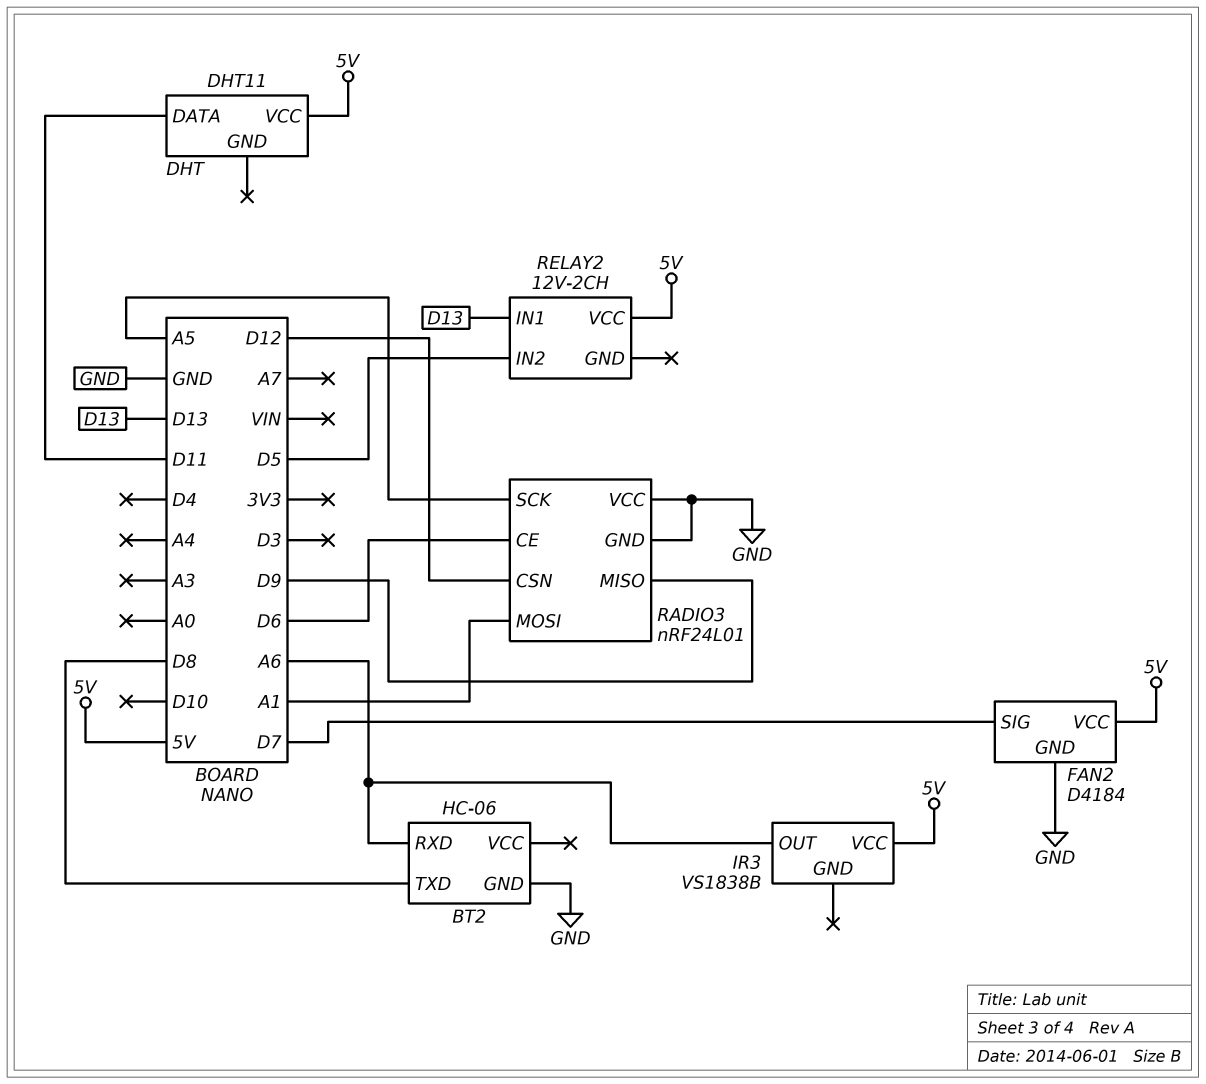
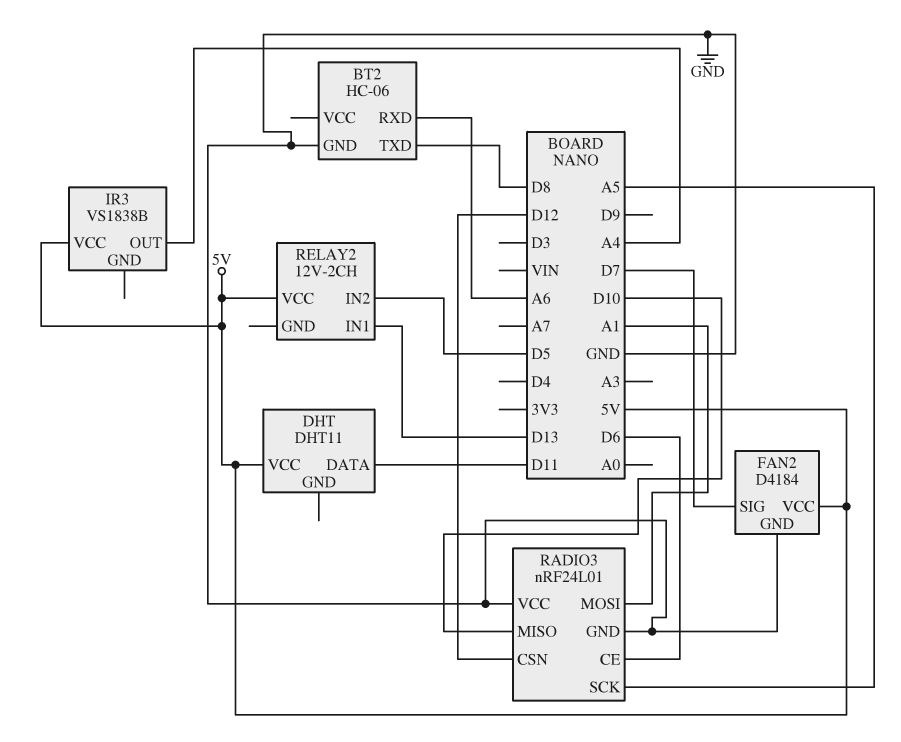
IR3 pin OUT: A6 -> A4
RADIO3 pin MISO: D9 -> D10

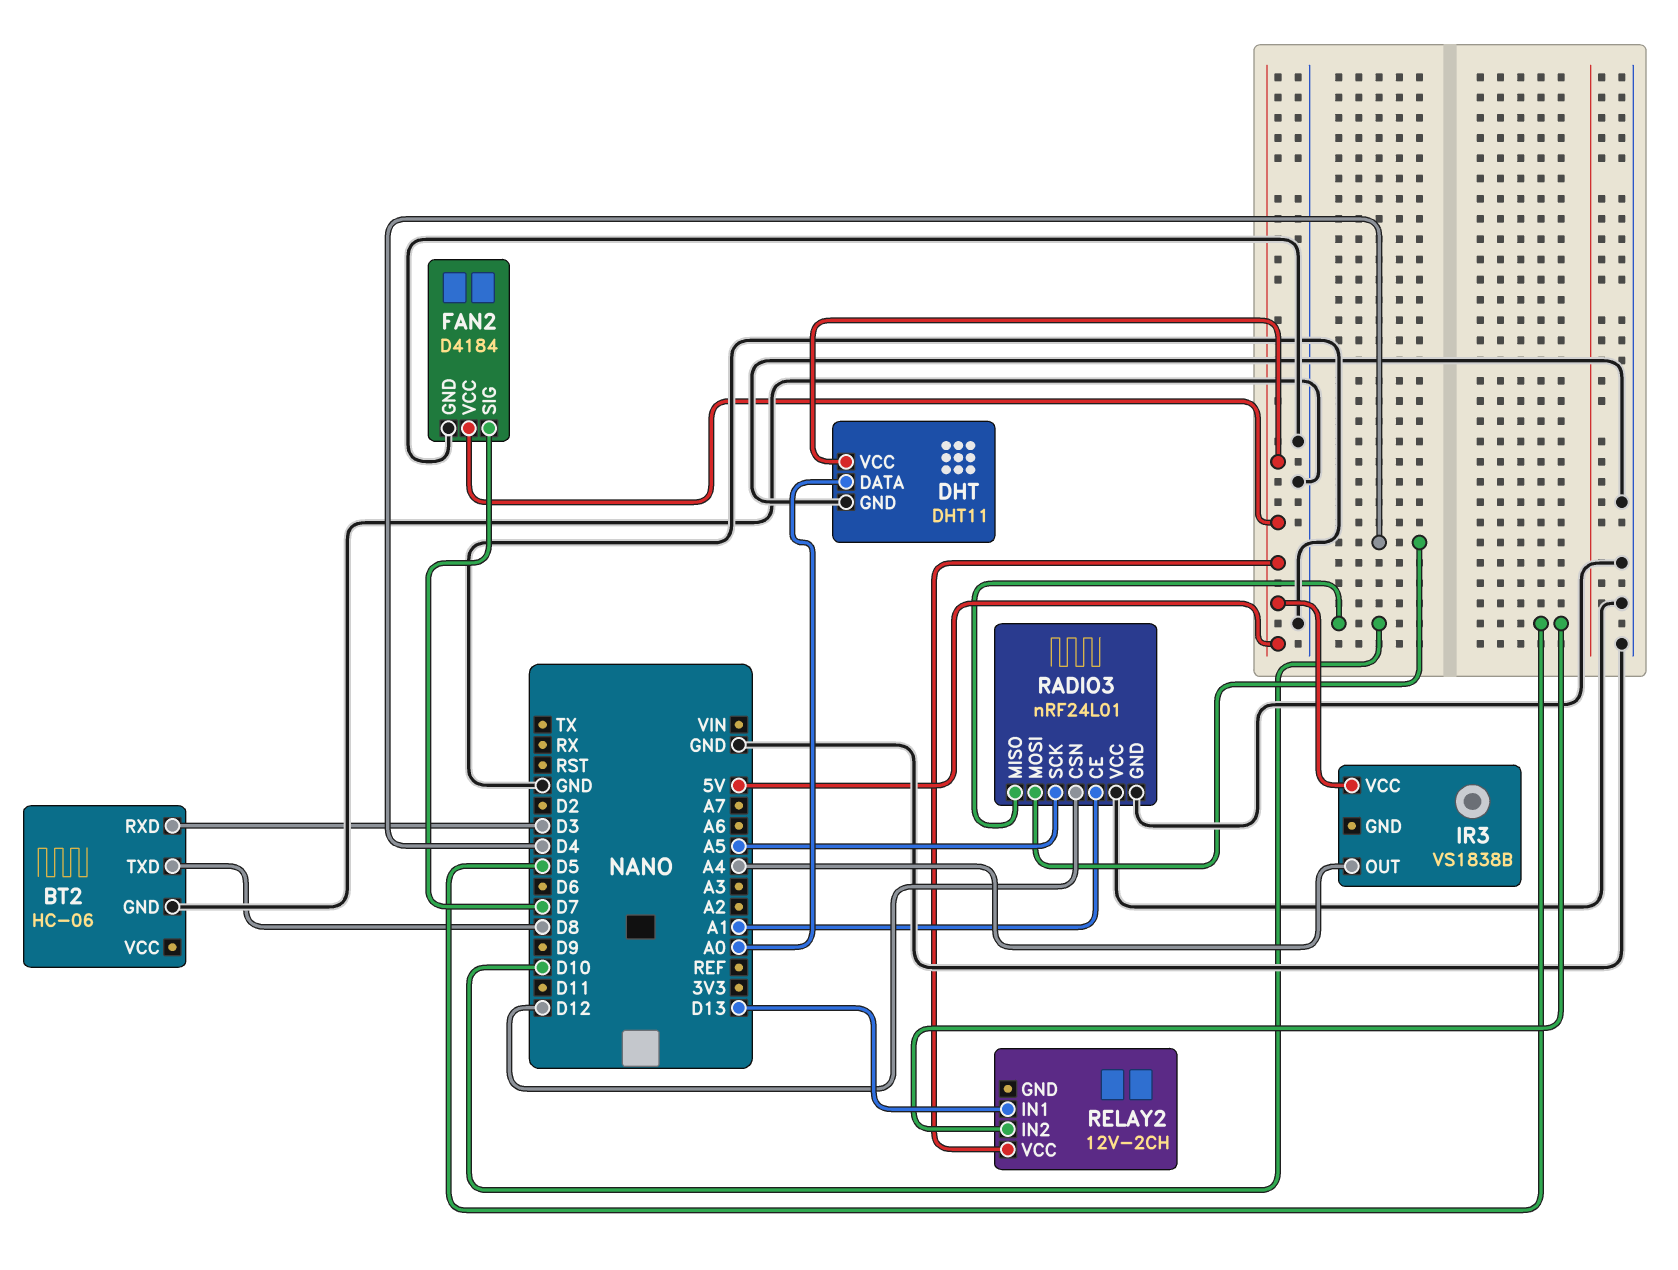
BT2 pin RXD: A6 -> D3
DHT pin DATA: D11 -> A0
DHT pin GND: none -> GND
RADIO3 pin CE: D6 -> A1
RADIO3 pin MOSI: A1 -> D4

